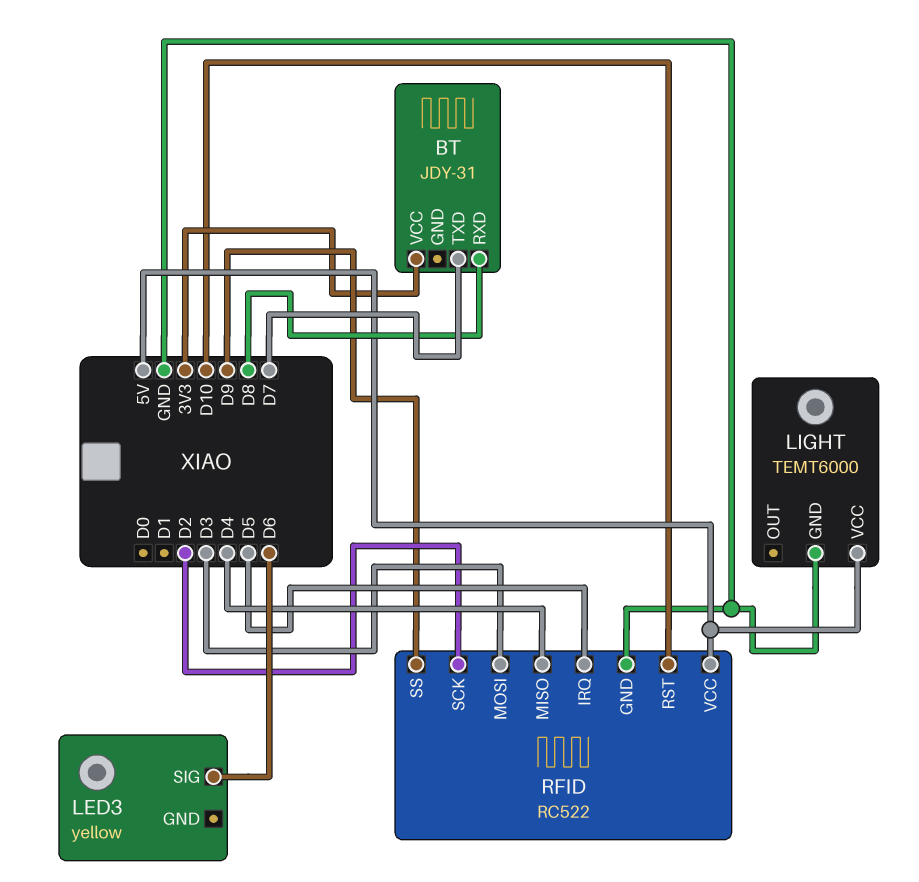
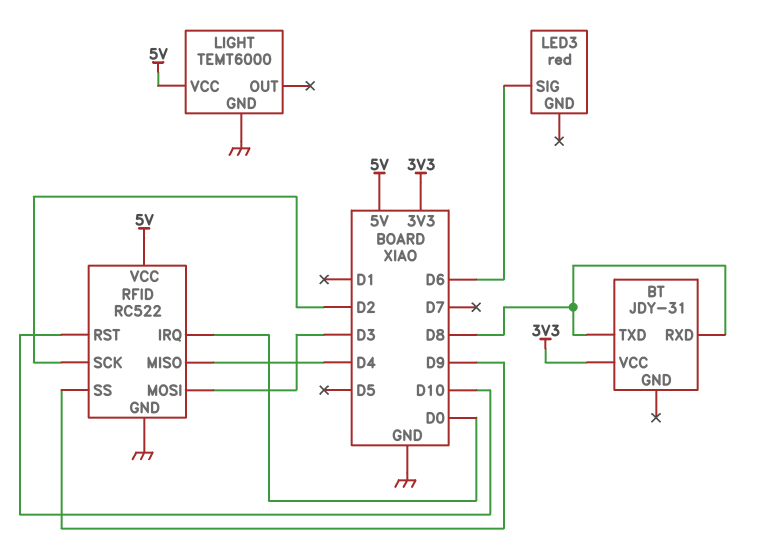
BT pin TXD: D7 -> D8
LED3: yellow -> red
RFID pin IRQ: D5 -> D0

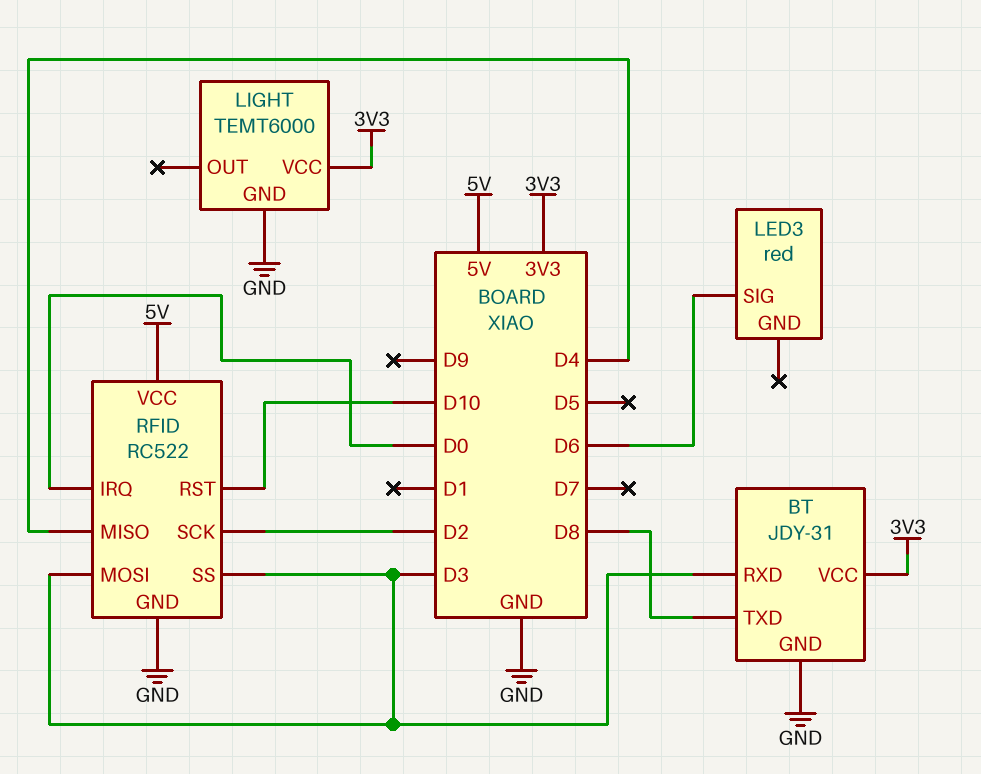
BT pin GND: none -> GND
BT pin RXD: D8 -> D3
LIGHT pin VCC: 5V -> 3V3
RFID pin SS: D9 -> D3

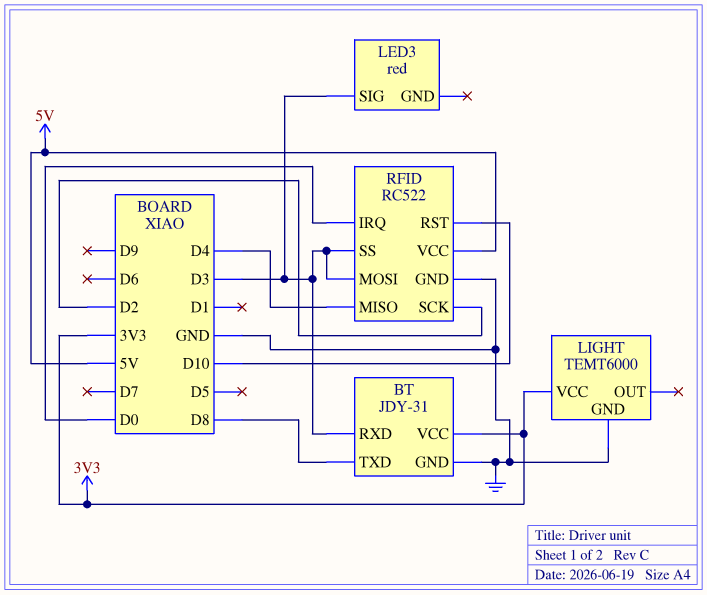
LED3 pin SIG: D6 -> D3

